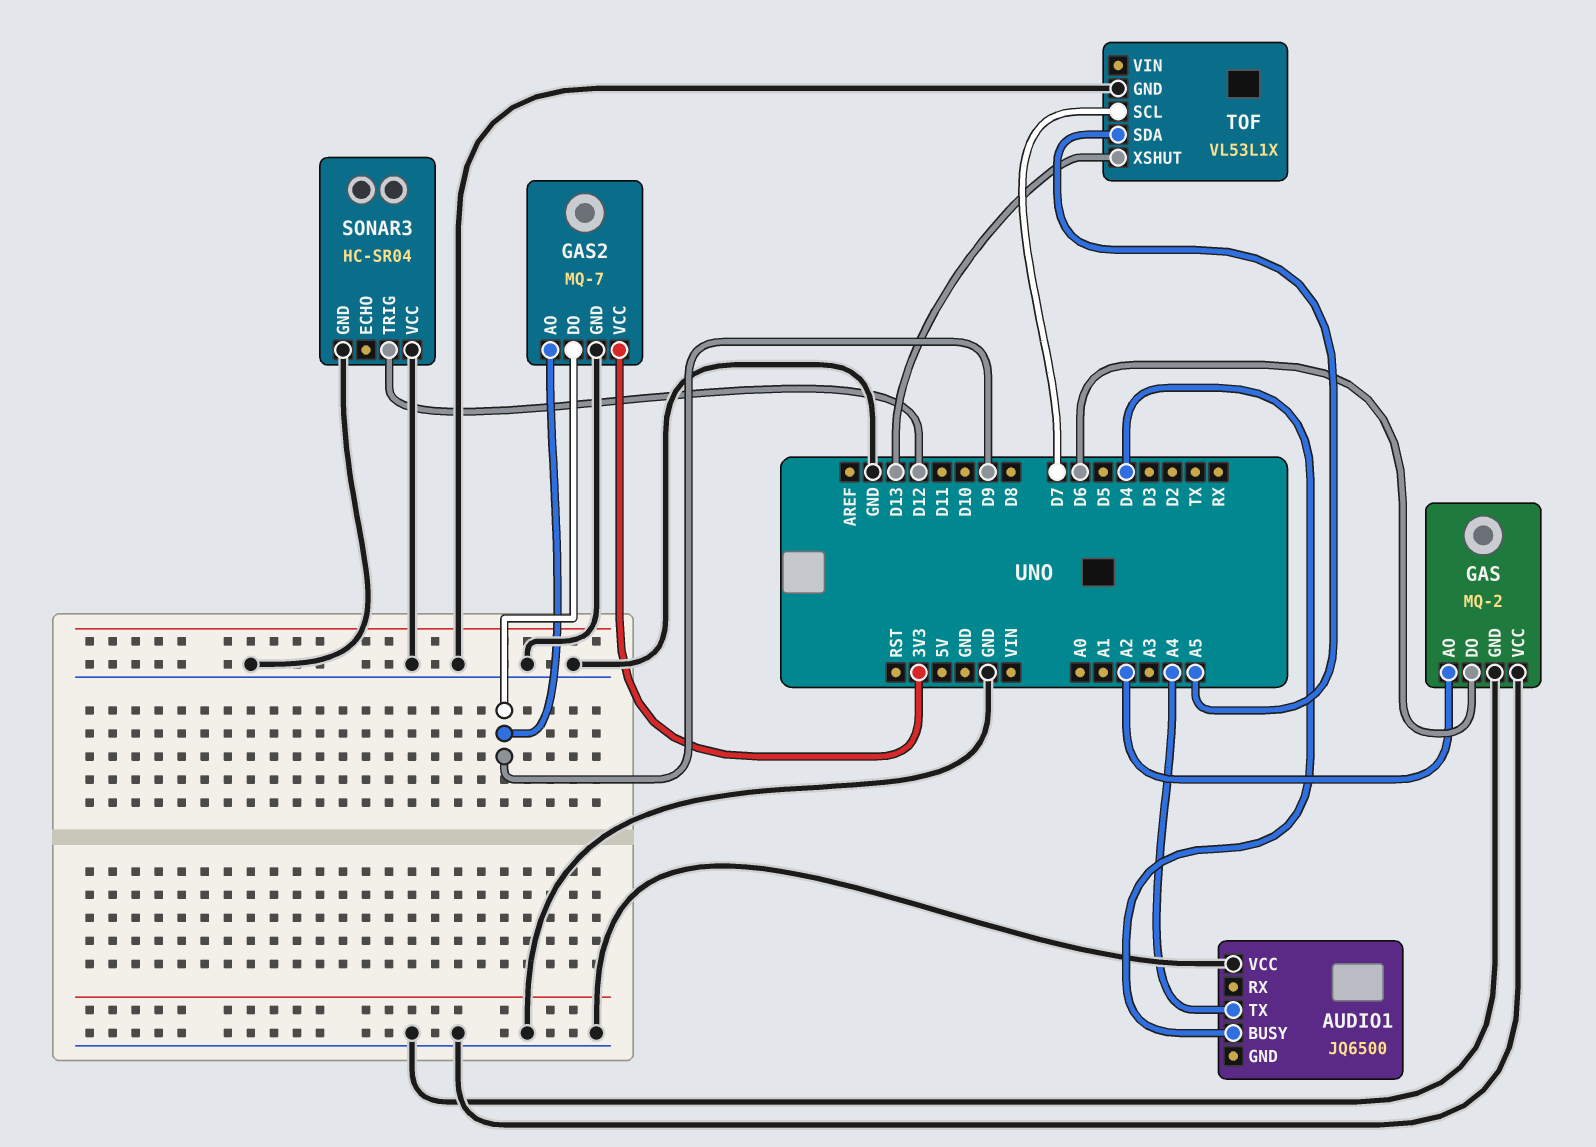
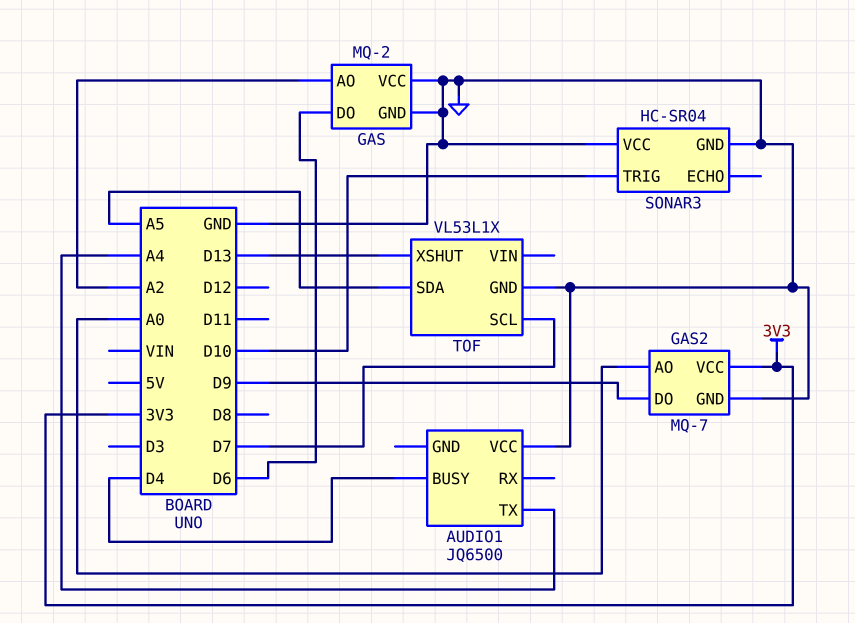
GAS2 pin AO: D9 -> A0
SONAR3 pin TRIG: D12 -> D10

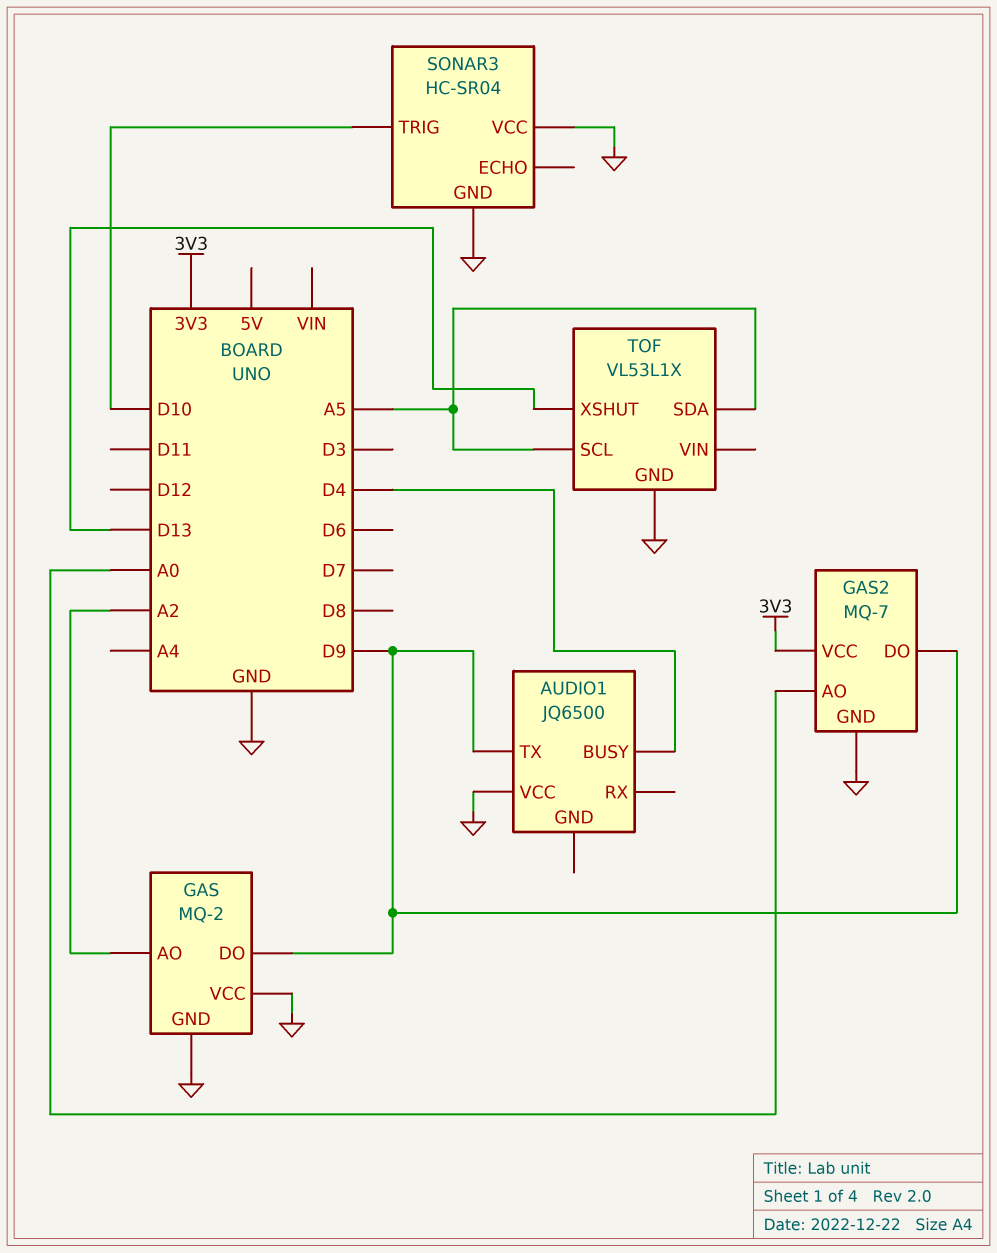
AUDIO1 pin TX: A4 -> D9
GAS pin DO: D6 -> D9
TOF pin SCL: D7 -> A5

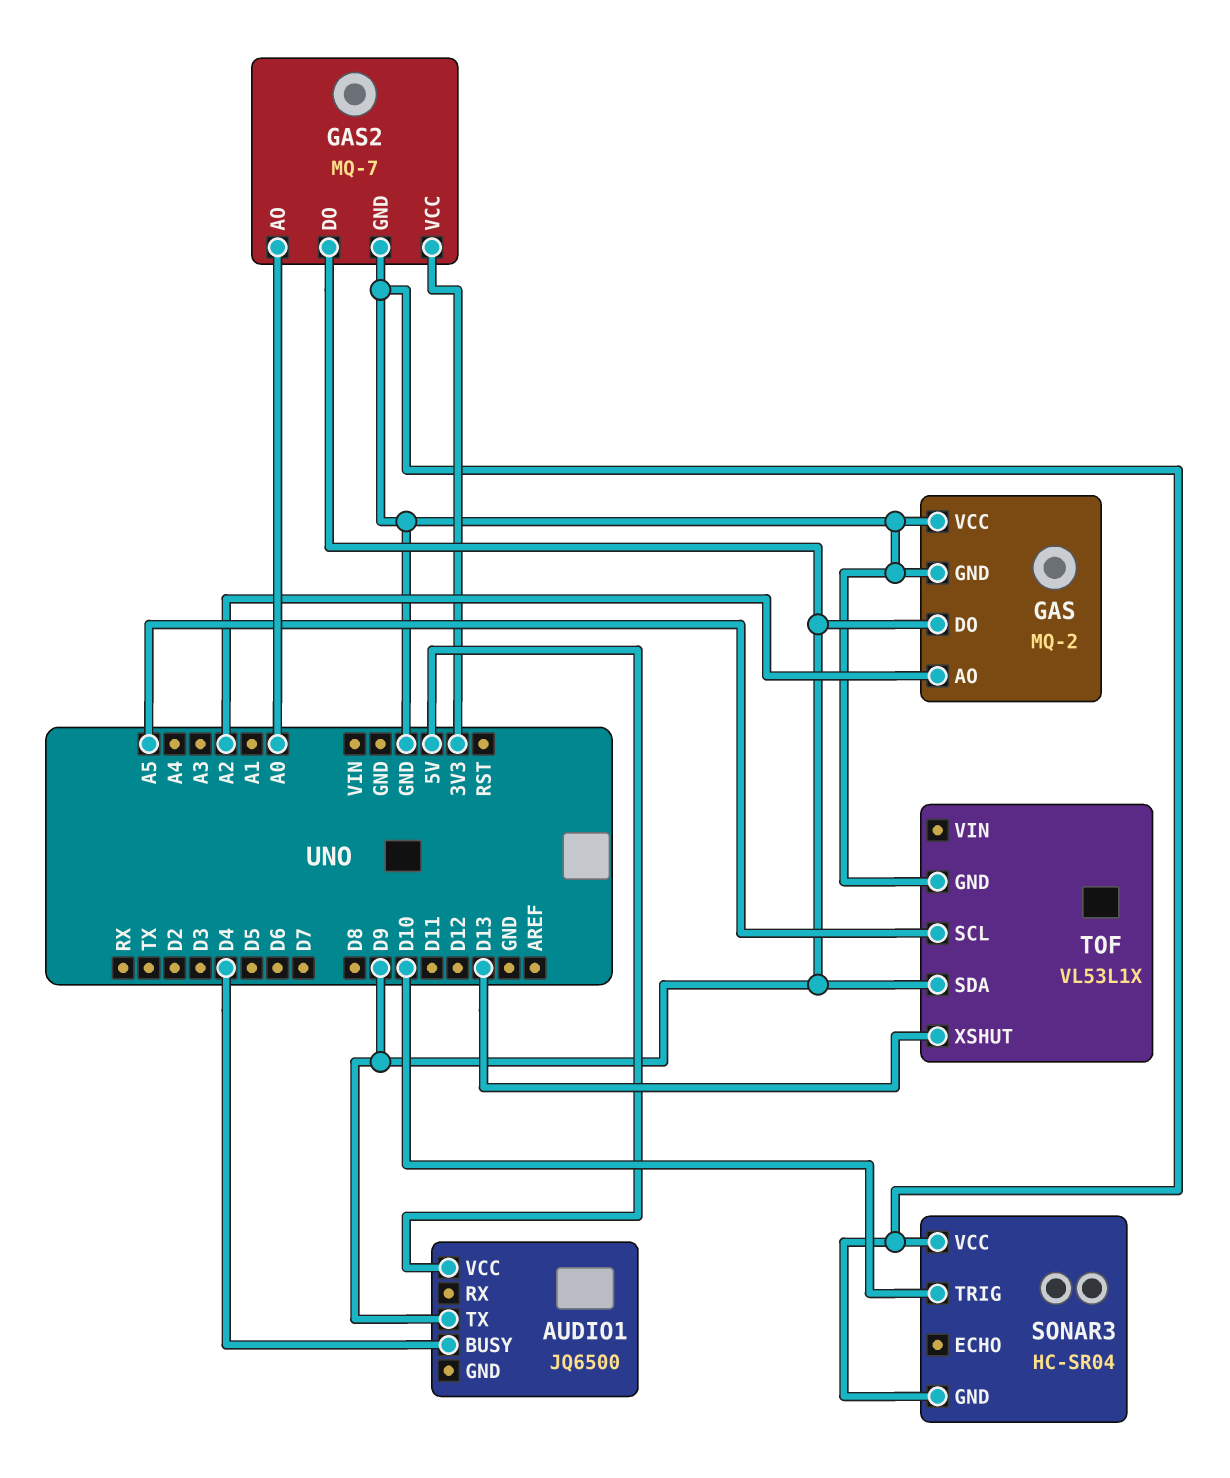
AUDIO1 pin VCC: GND -> 5V
TOF pin SDA: A5 -> D9

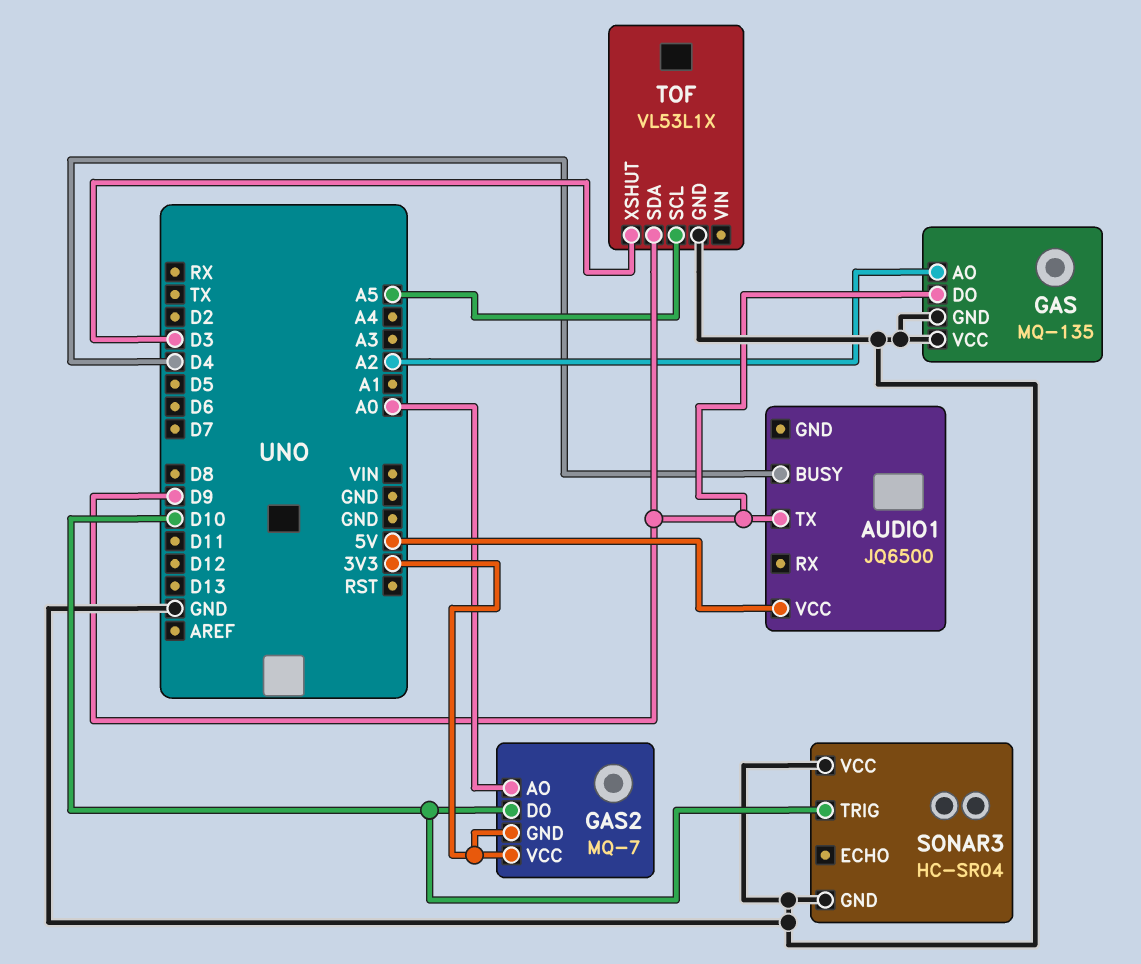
GAS: MQ-2 -> MQ-135
GAS2 pin DO: D9 -> D10
GAS2 pin GND: GND -> 3V3
TOF pin XSHUT: D13 -> D3

